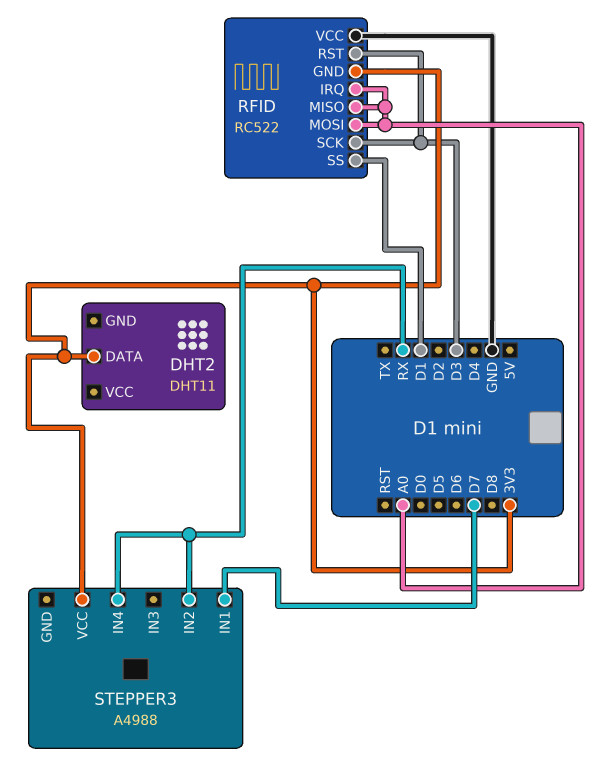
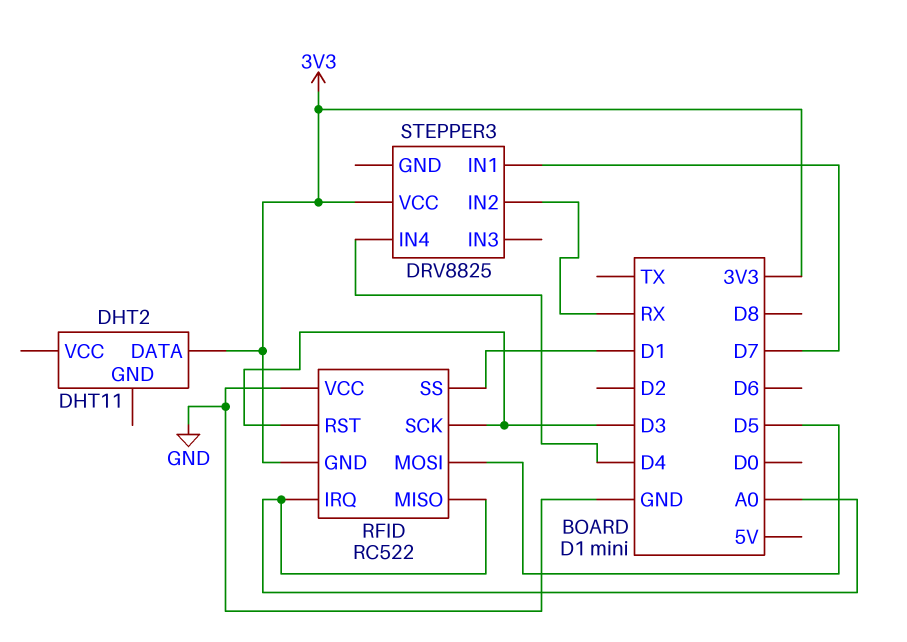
RFID pin MOSI: A0 -> D5
STEPPER3: A4988 -> DRV8825
STEPPER3 pin IN4: RX -> D4

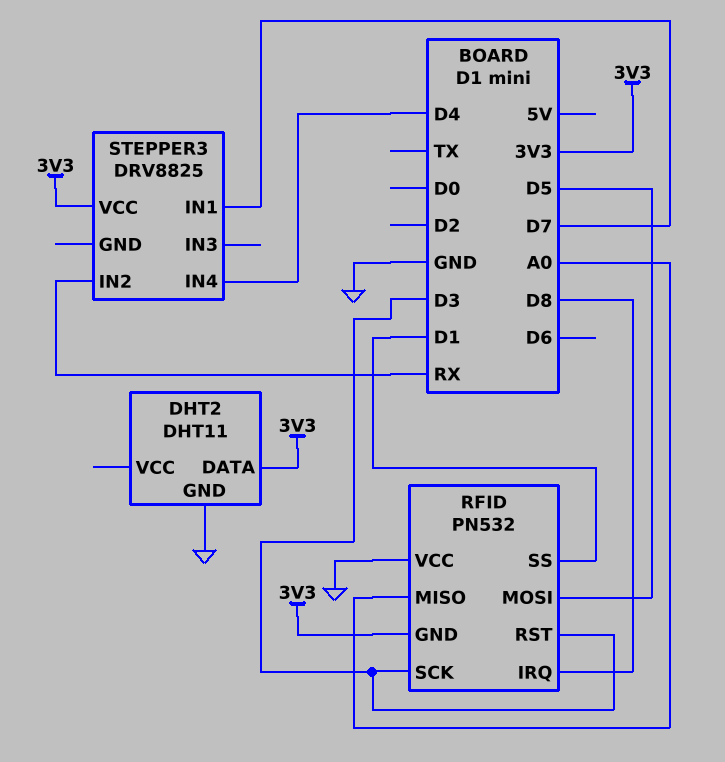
DHT2 pin GND: none -> GND
RFID: RC522 -> PN532
RFID pin IRQ: A0 -> D8

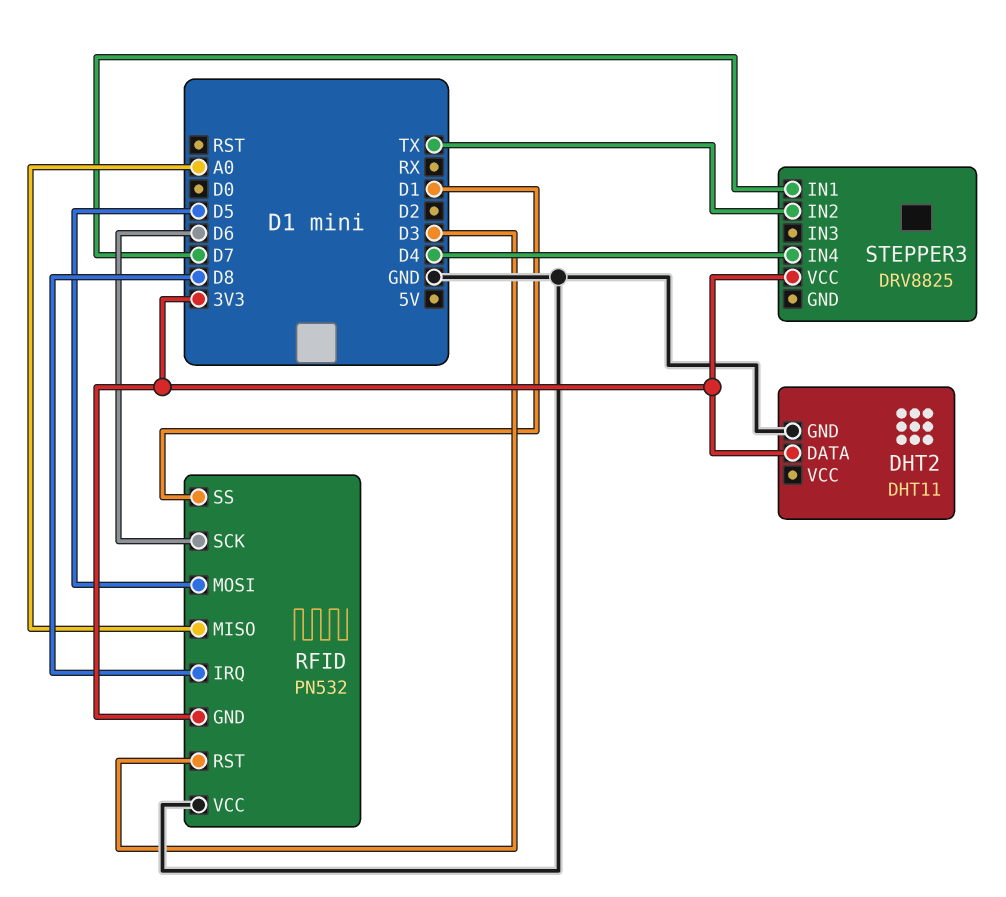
RFID pin SCK: D3 -> D6
STEPPER3 pin IN2: RX -> TX

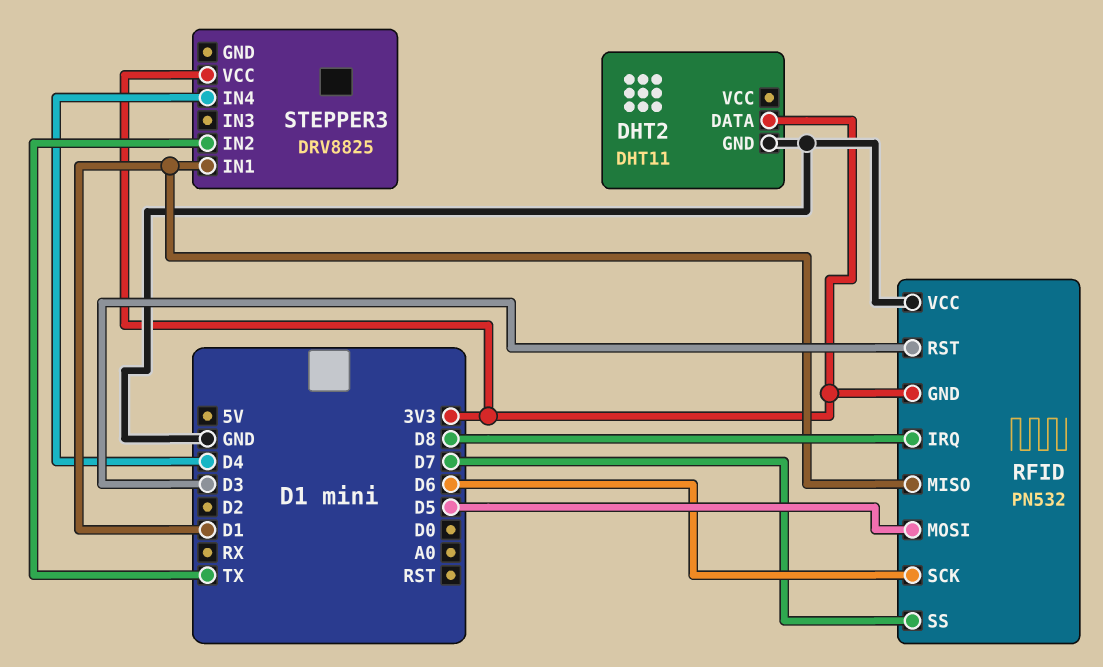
RFID pin MISO: A0 -> D1
RFID pin SS: D1 -> D7
STEPPER3 pin IN1: D7 -> D1

